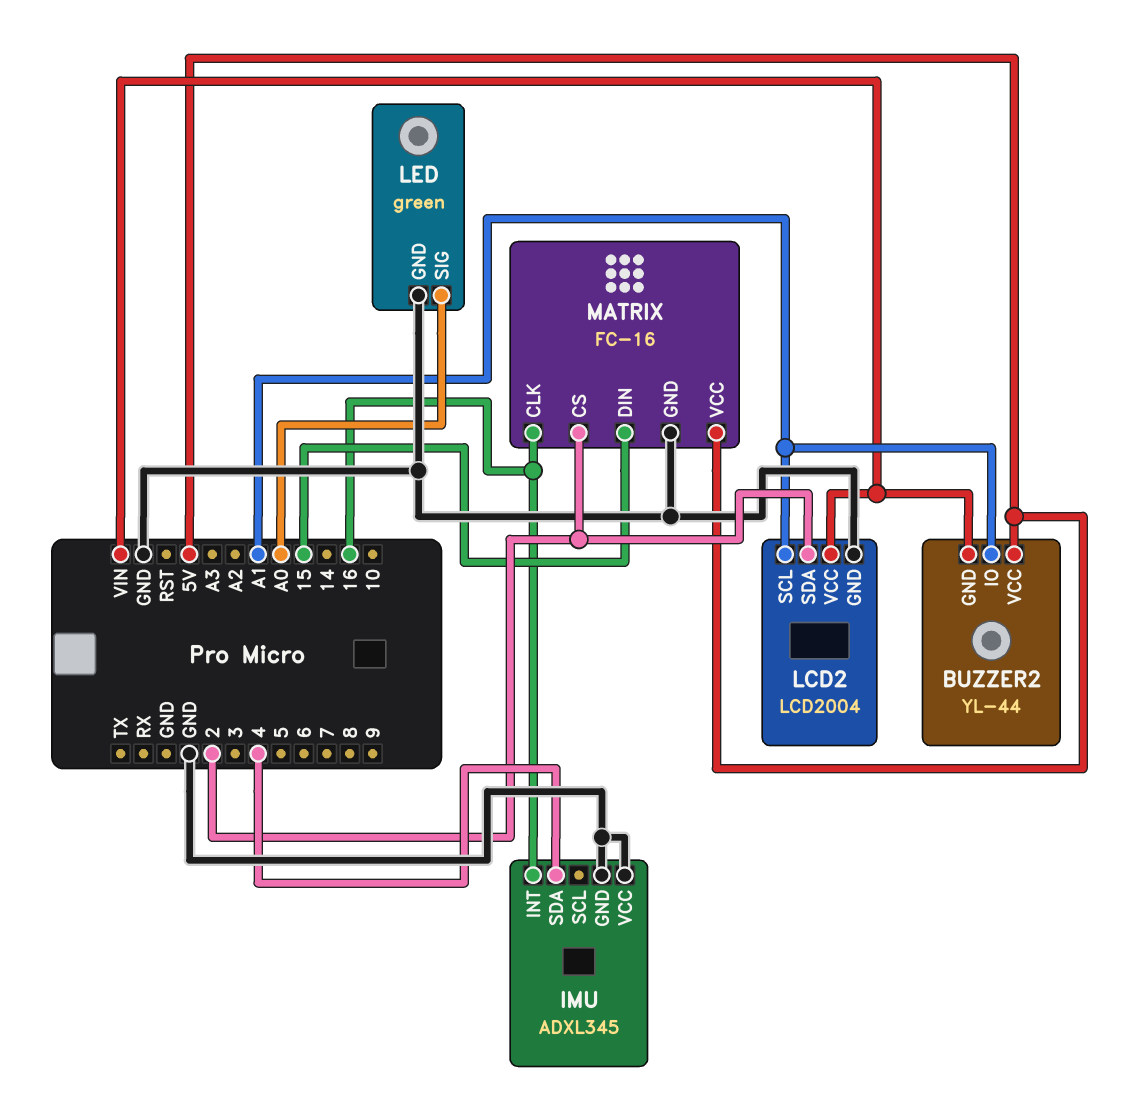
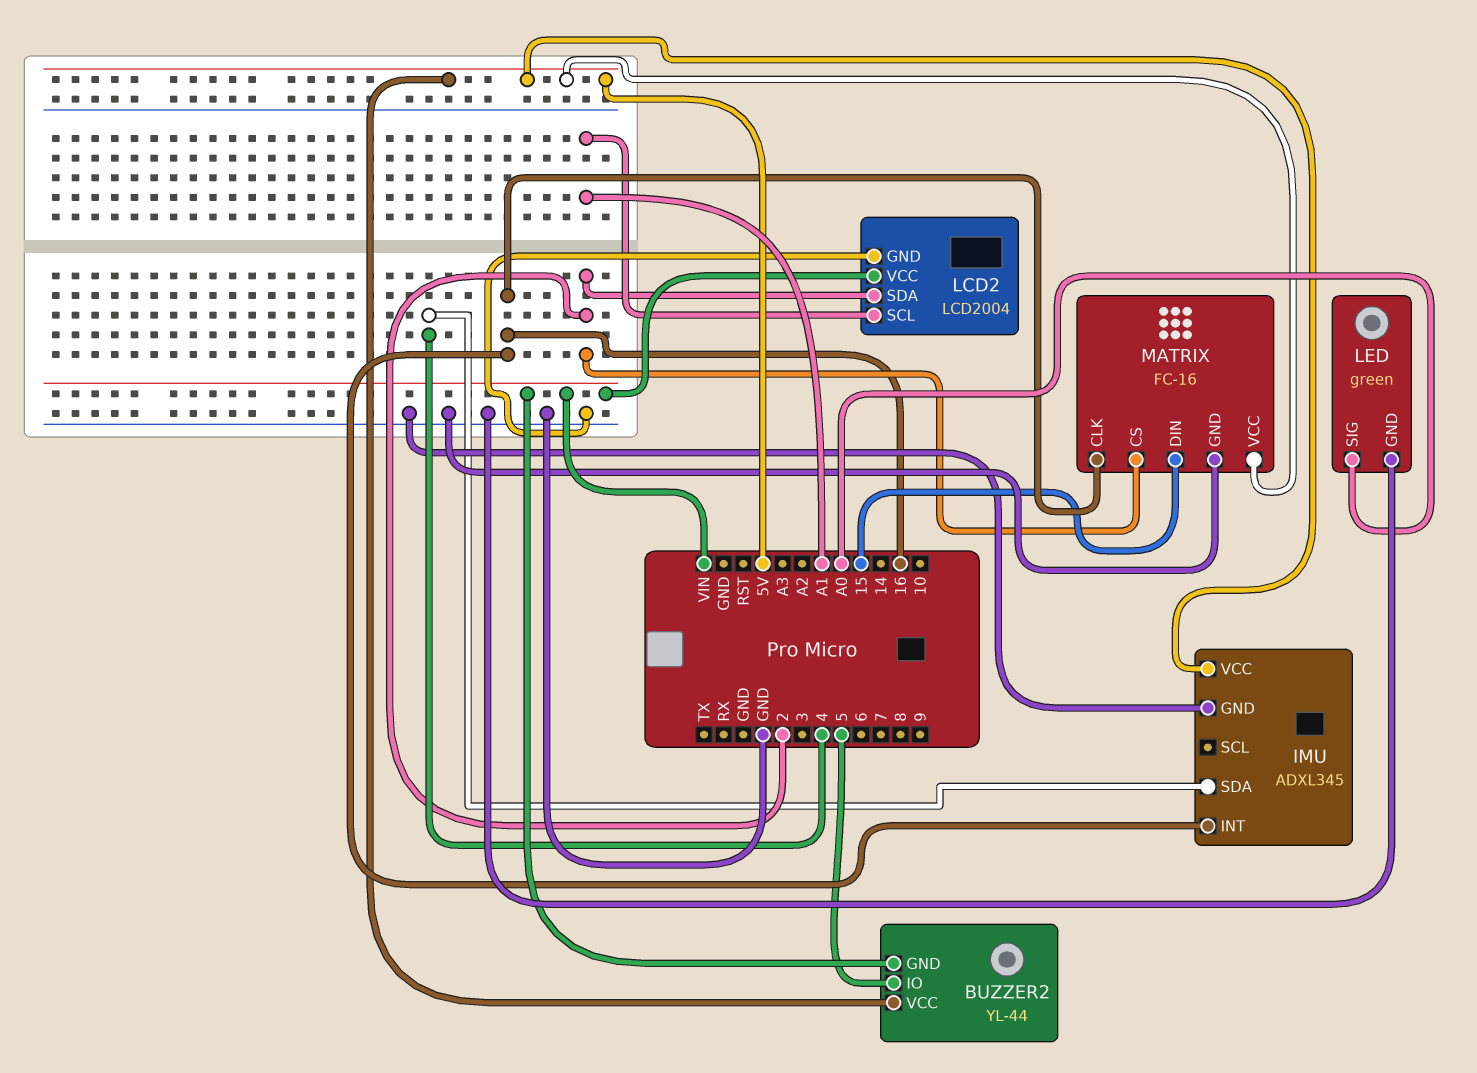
BUZZER2 pin IO: A1 -> 5
IMU pin VCC: GND -> 5V

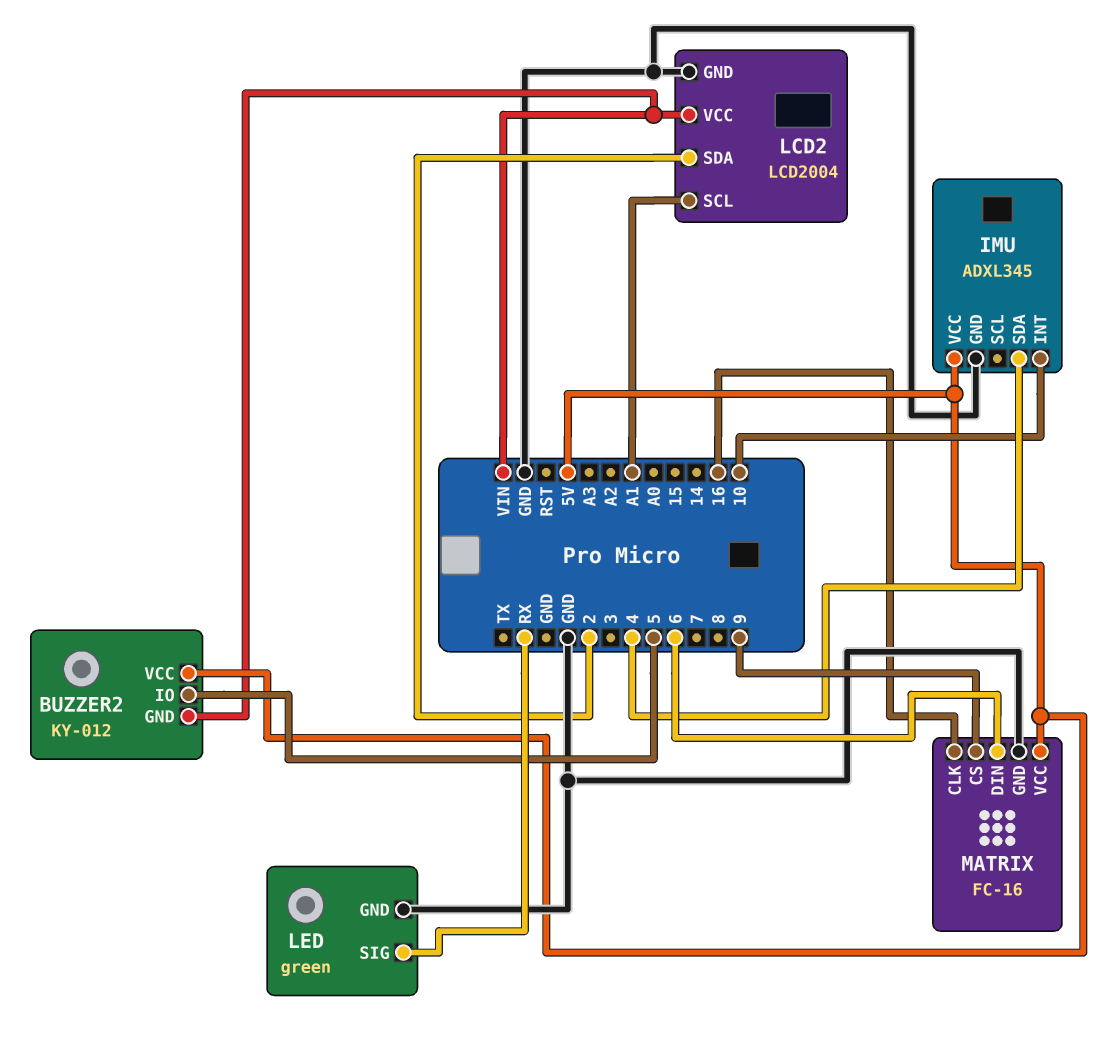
BUZZER2: YL-44 -> KY-012
IMU pin INT: 16 -> 10
LED pin SIG: A0 -> RX
MATRIX pin CS: 2 -> 9
MATRIX pin DIN: 15 -> 6

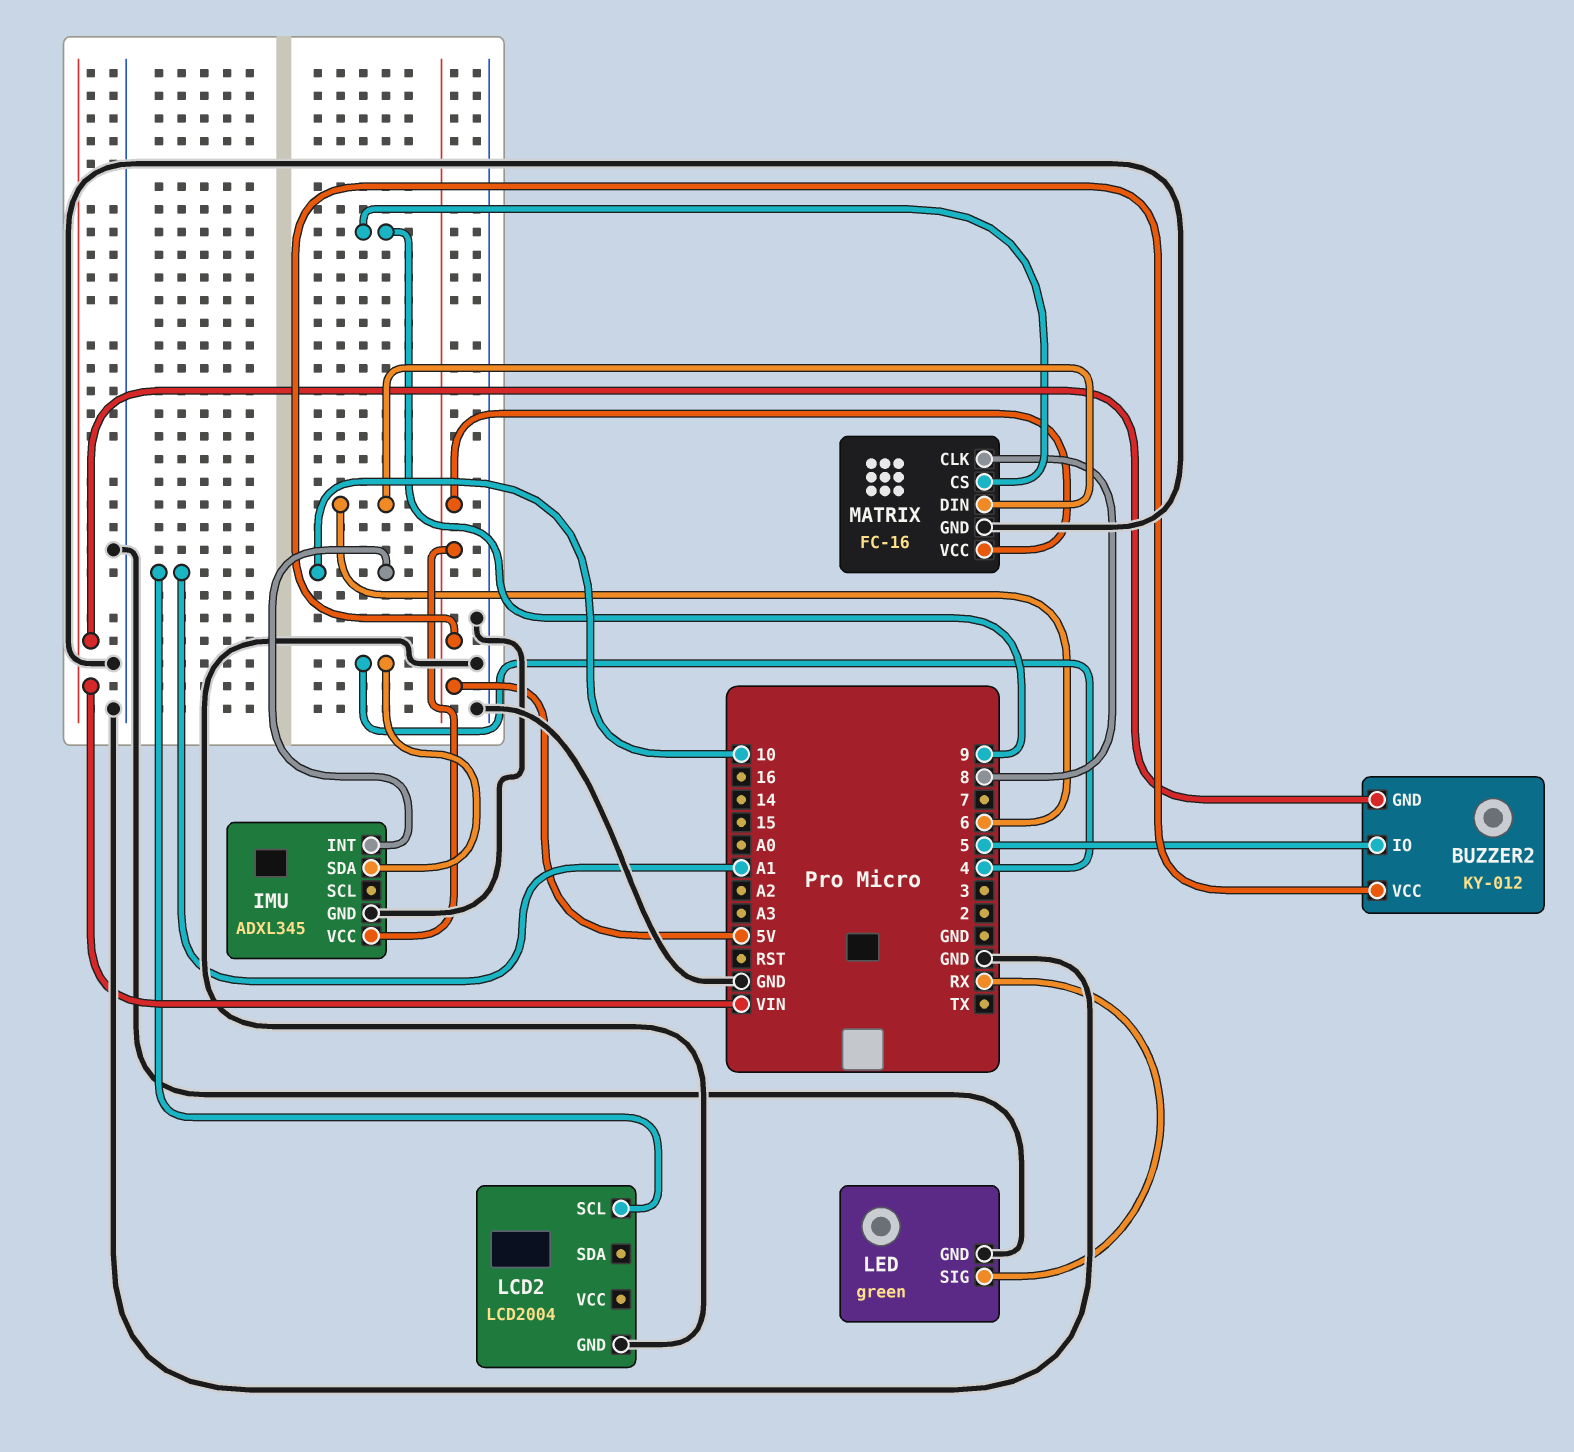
LCD2 pin SDA: 2 -> none
LCD2 pin VCC: VIN -> none
MATRIX pin CLK: 16 -> 8

